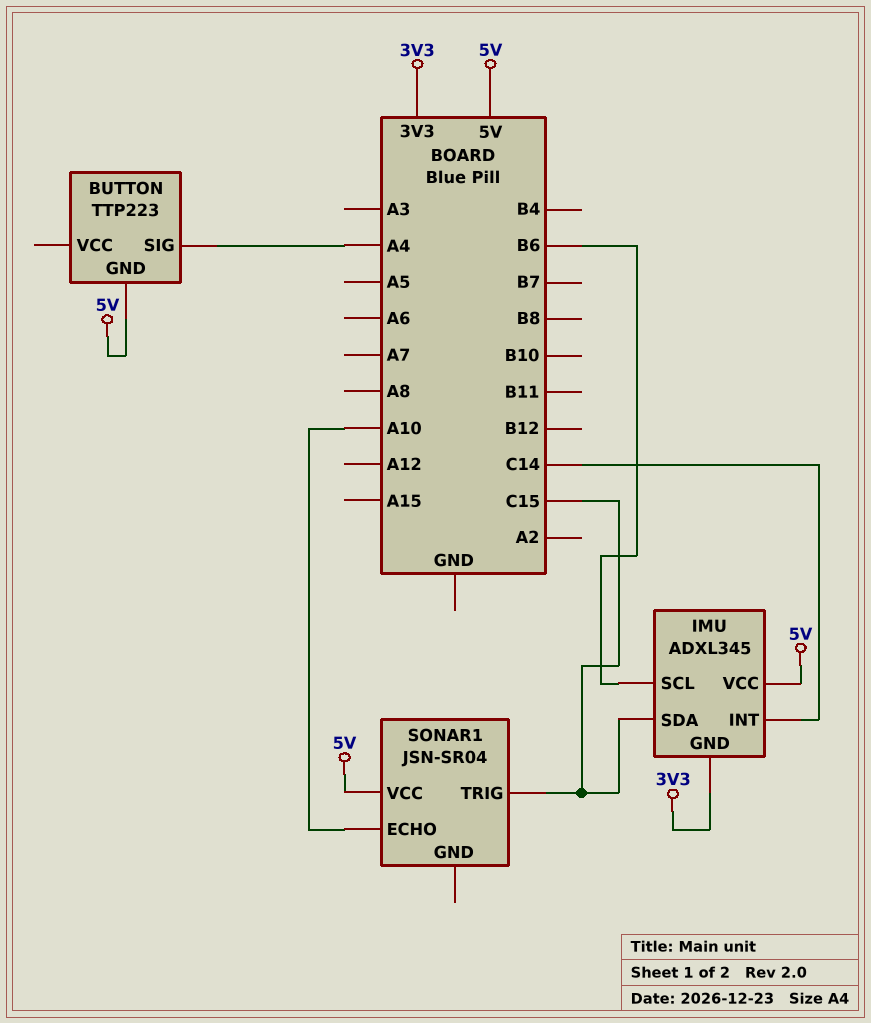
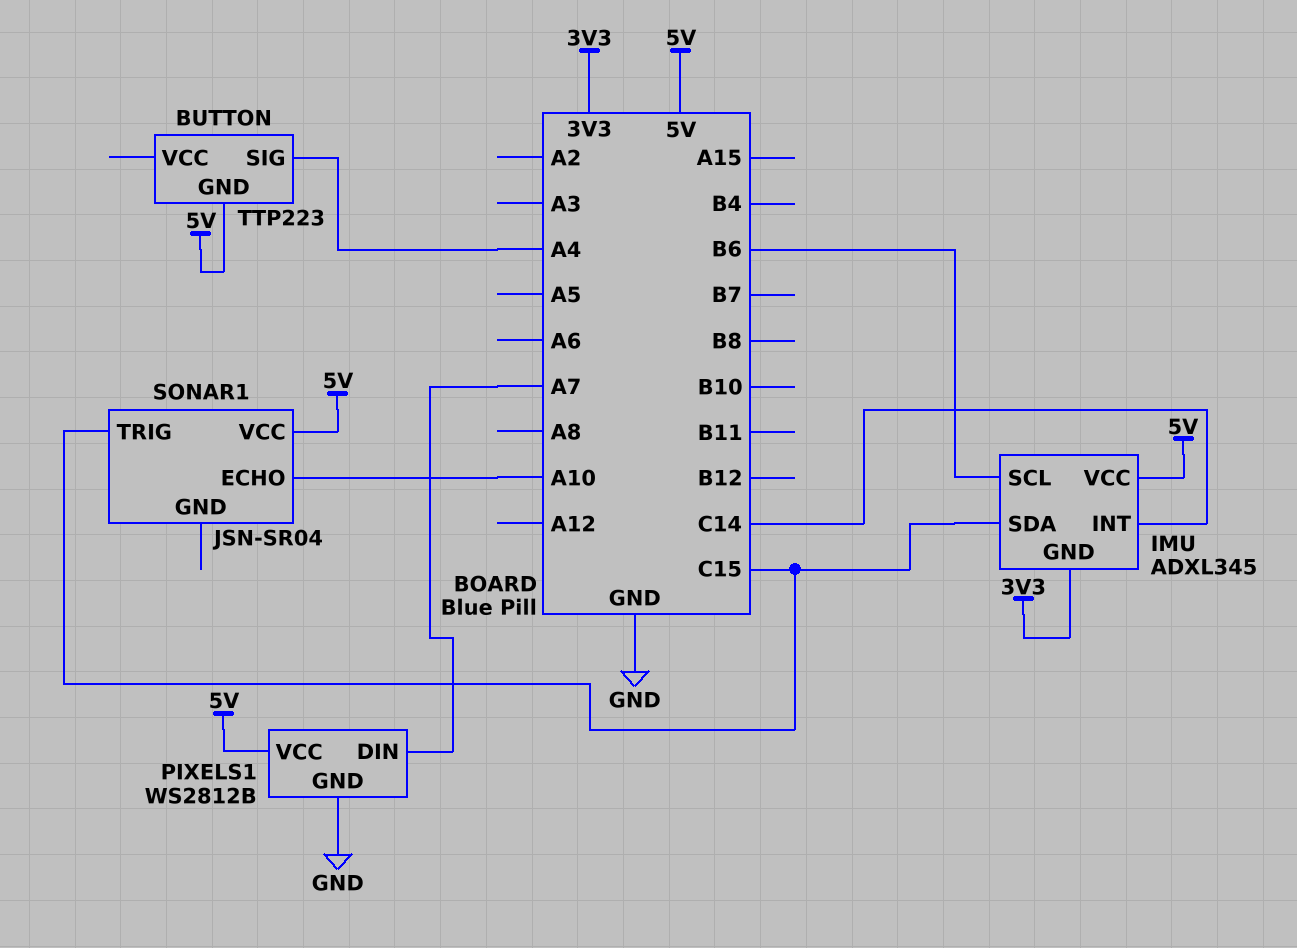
PIXELS1: none -> WS2812B
PIXELS1 pin DIN: none -> A7
PIXELS1 pin GND: none -> GND
PIXELS1 pin VCC: none -> 5V

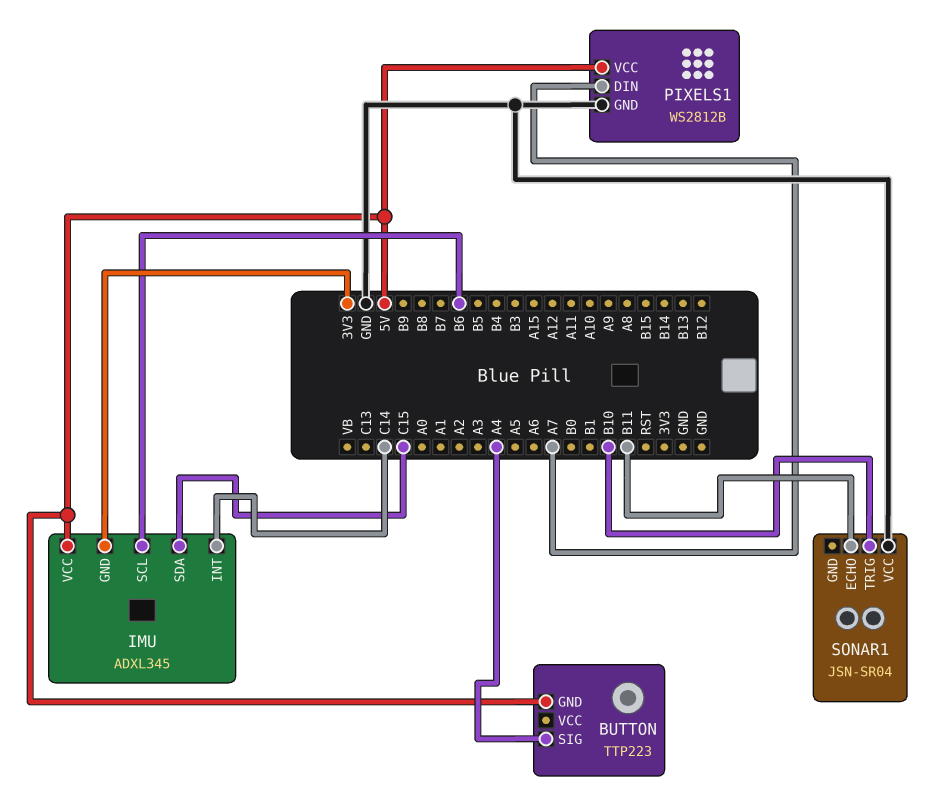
SONAR1 pin ECHO: A10 -> B11
SONAR1 pin TRIG: C15 -> B10
SONAR1 pin VCC: 5V -> GND

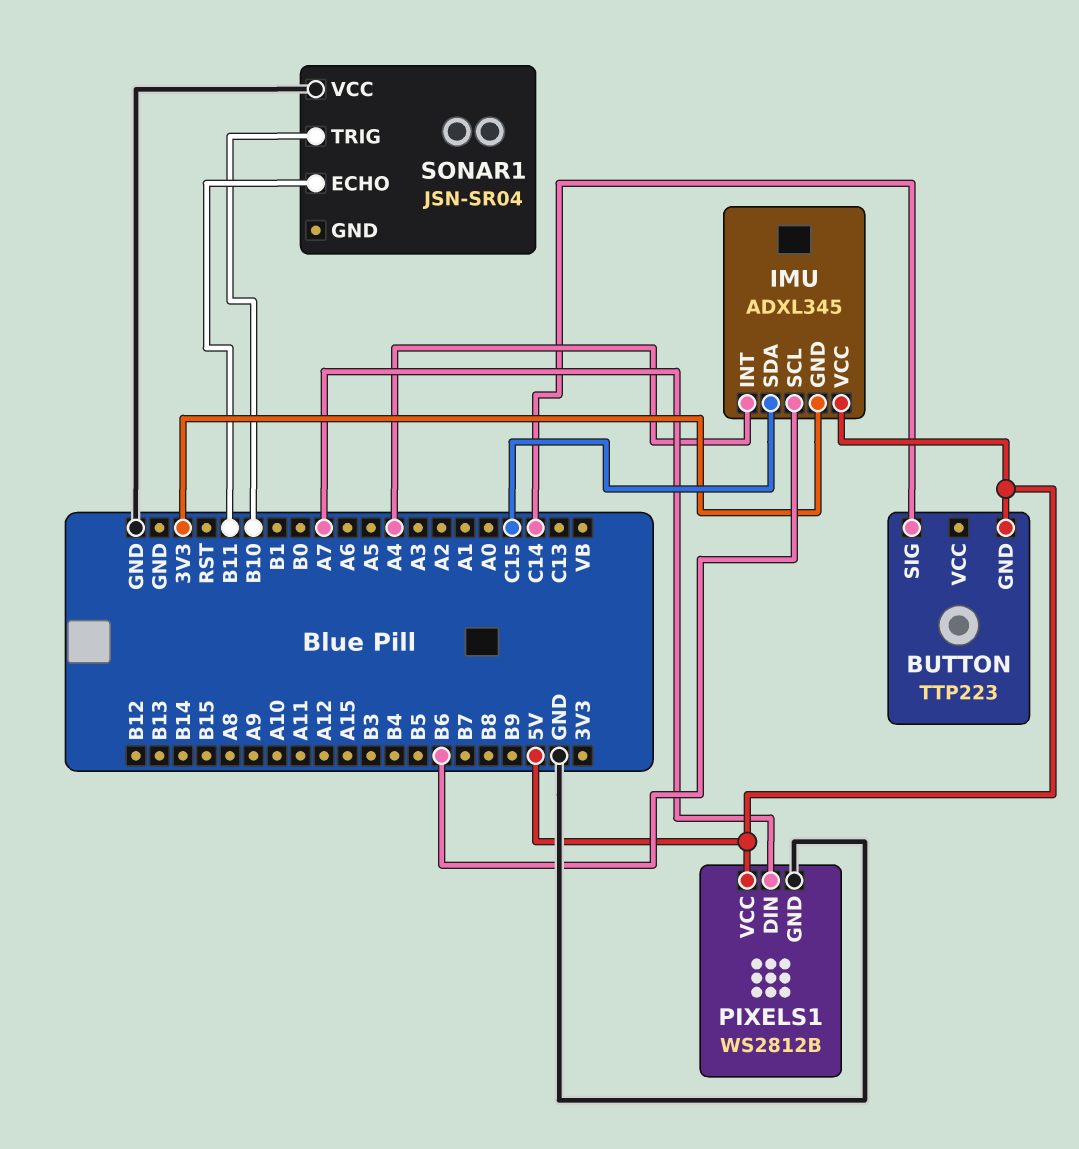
BUTTON pin SIG: A4 -> C14
IMU pin INT: C14 -> A4

